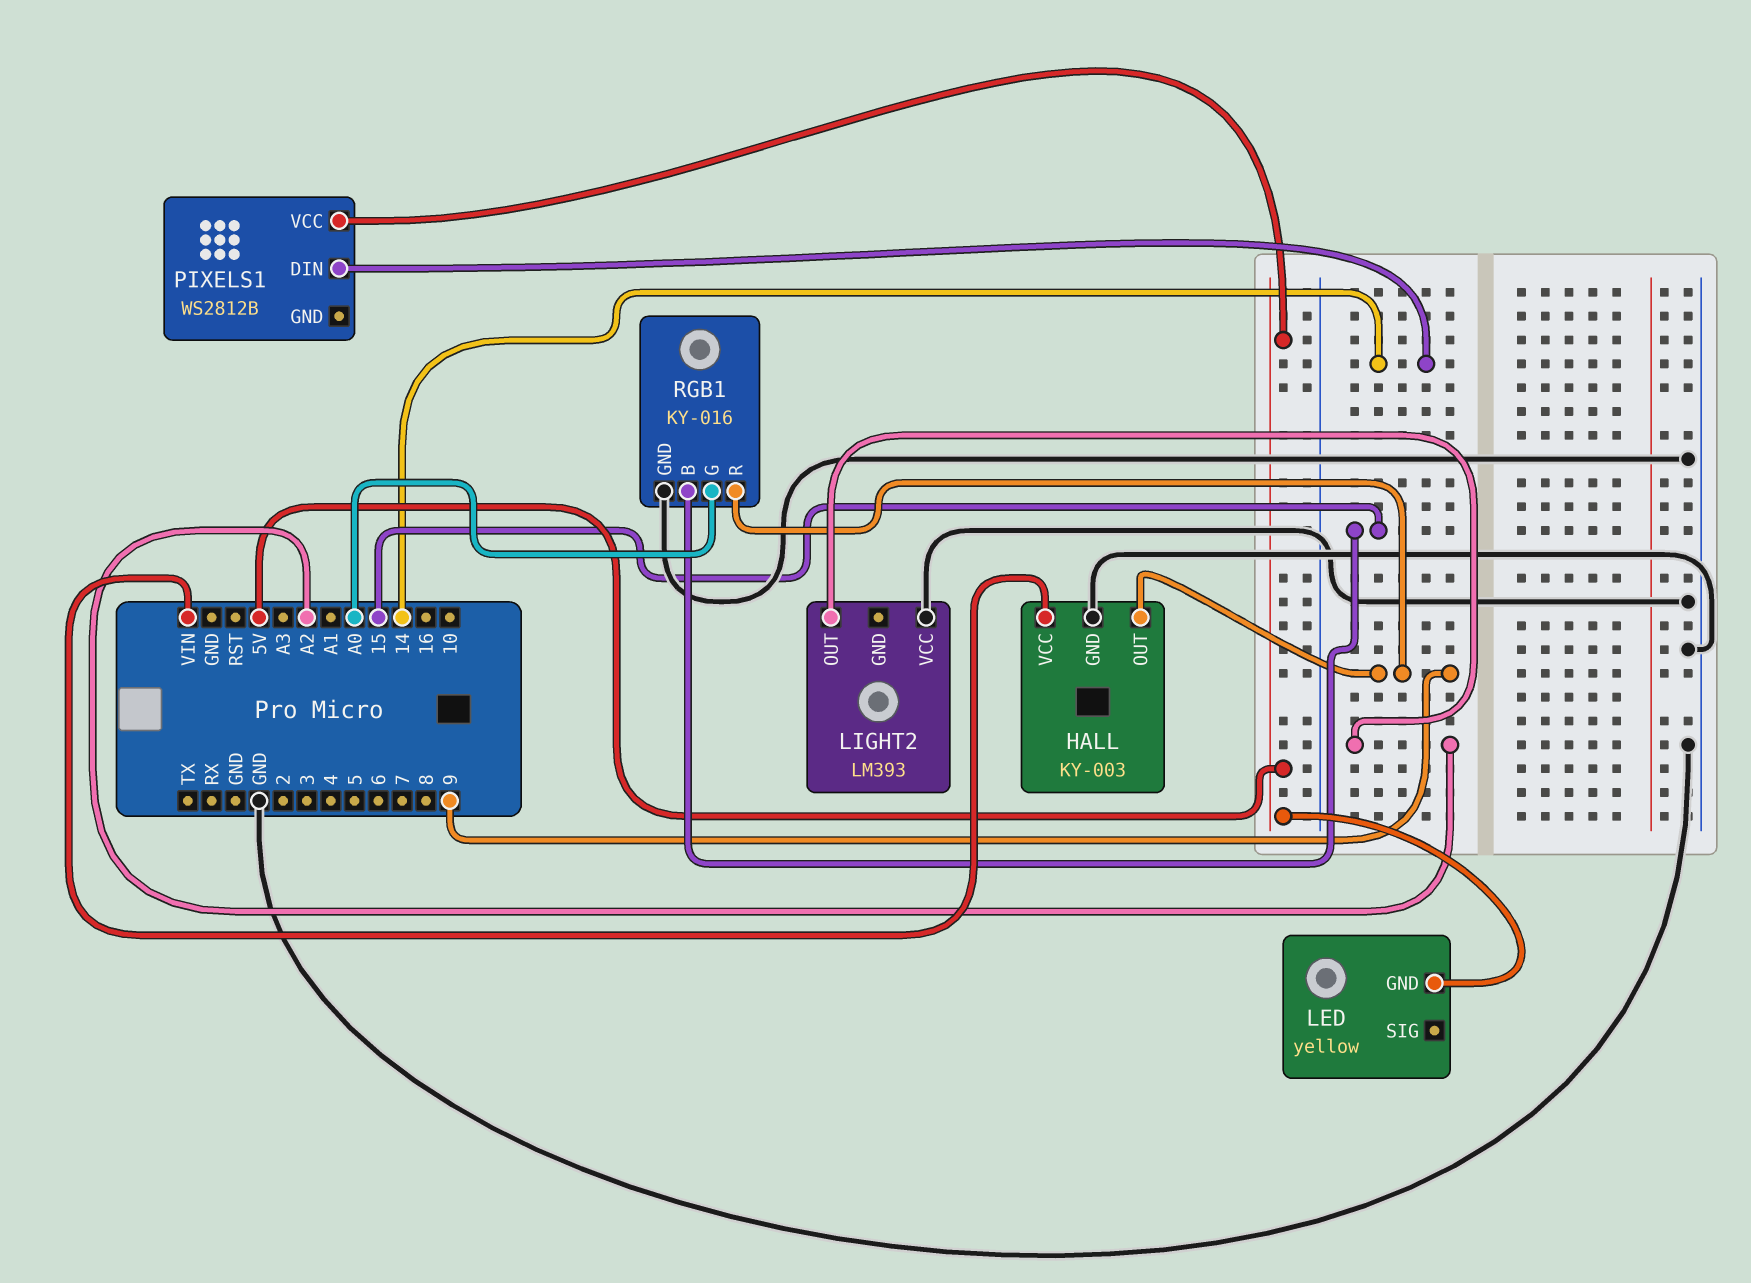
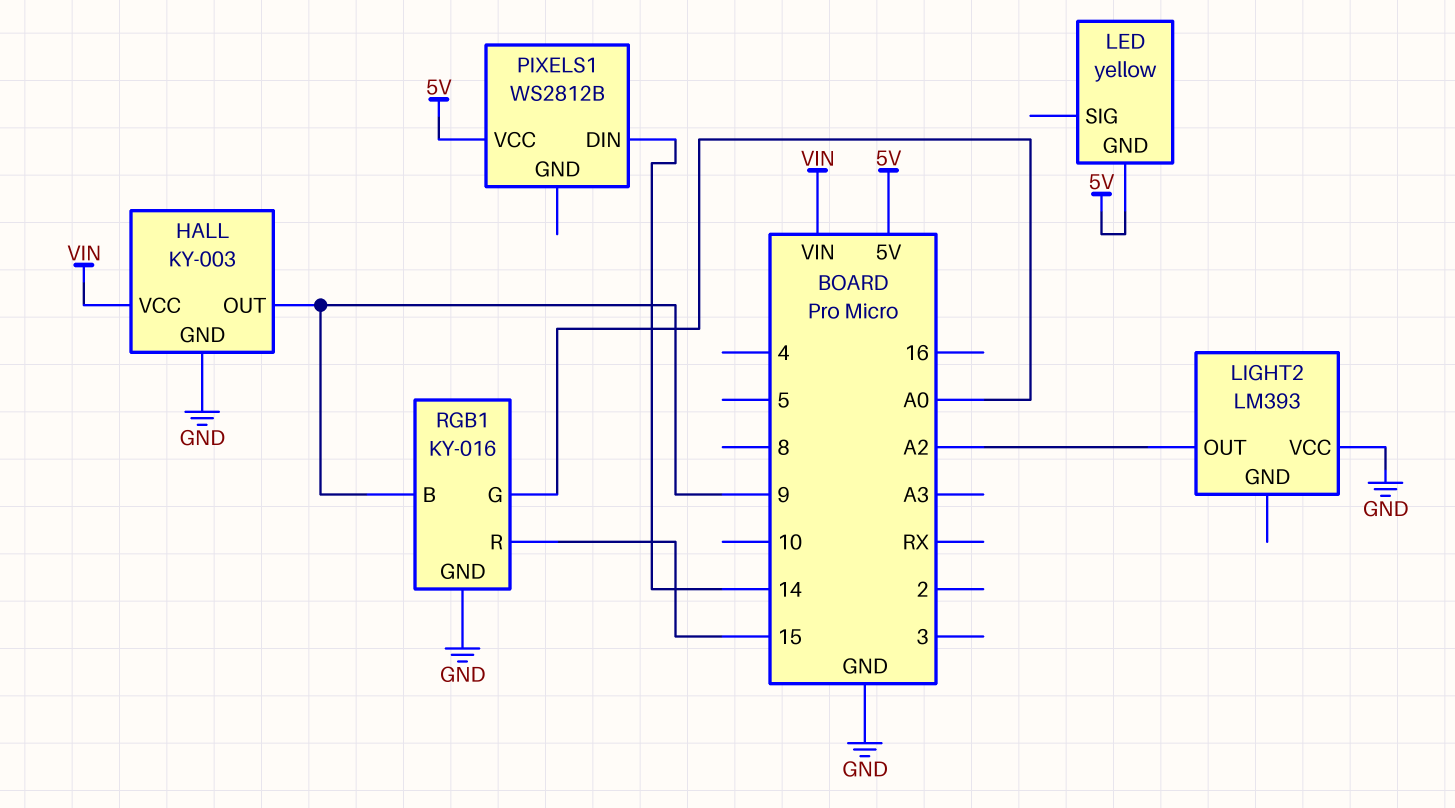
RGB1 pin B: 15 -> 9
RGB1 pin R: 9 -> 15

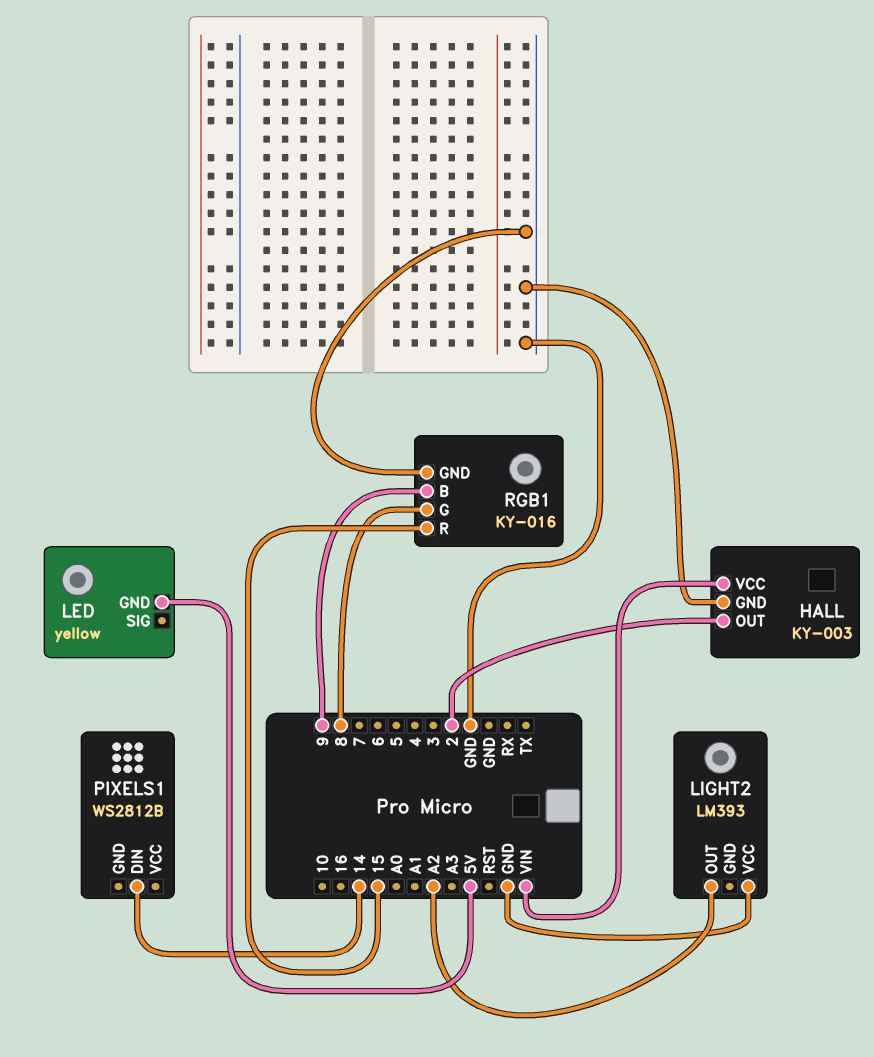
HALL pin OUT: 9 -> 2
PIXELS1 pin VCC: 5V -> none
RGB1 pin G: A0 -> 8

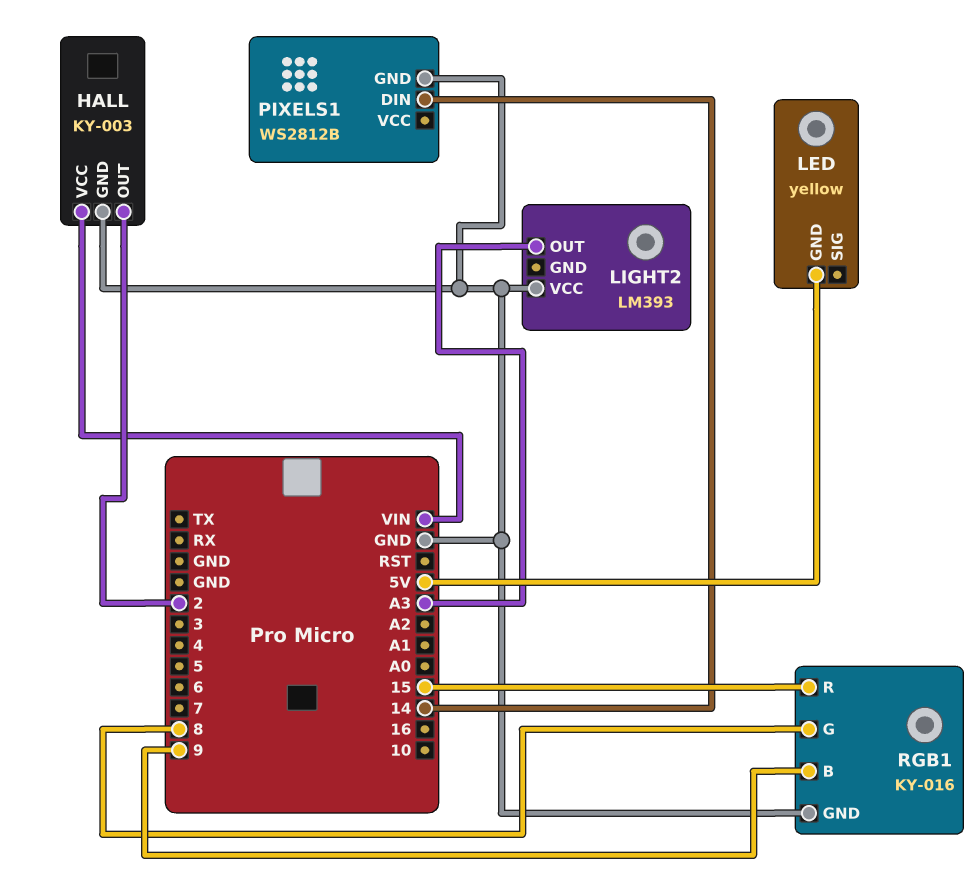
LIGHT2 pin OUT: A2 -> A3
PIXELS1 pin GND: none -> GND

